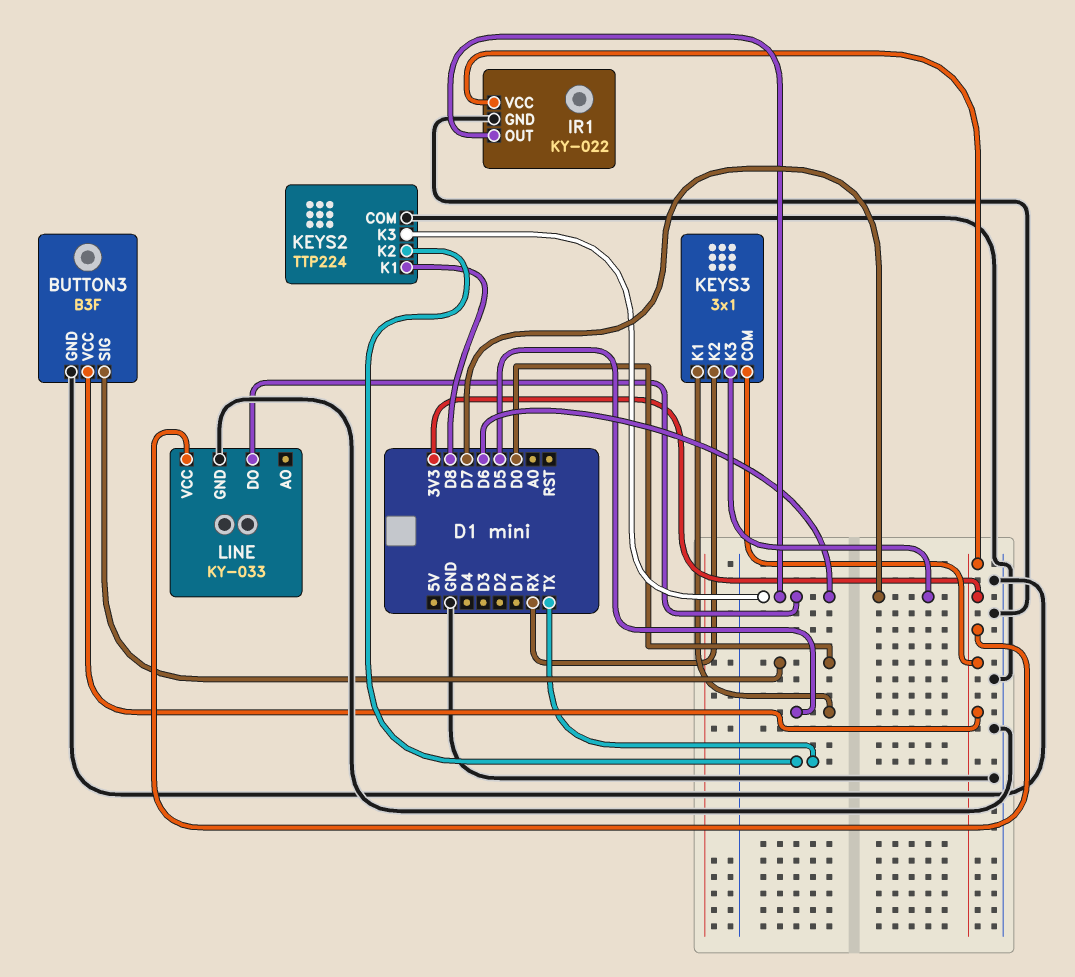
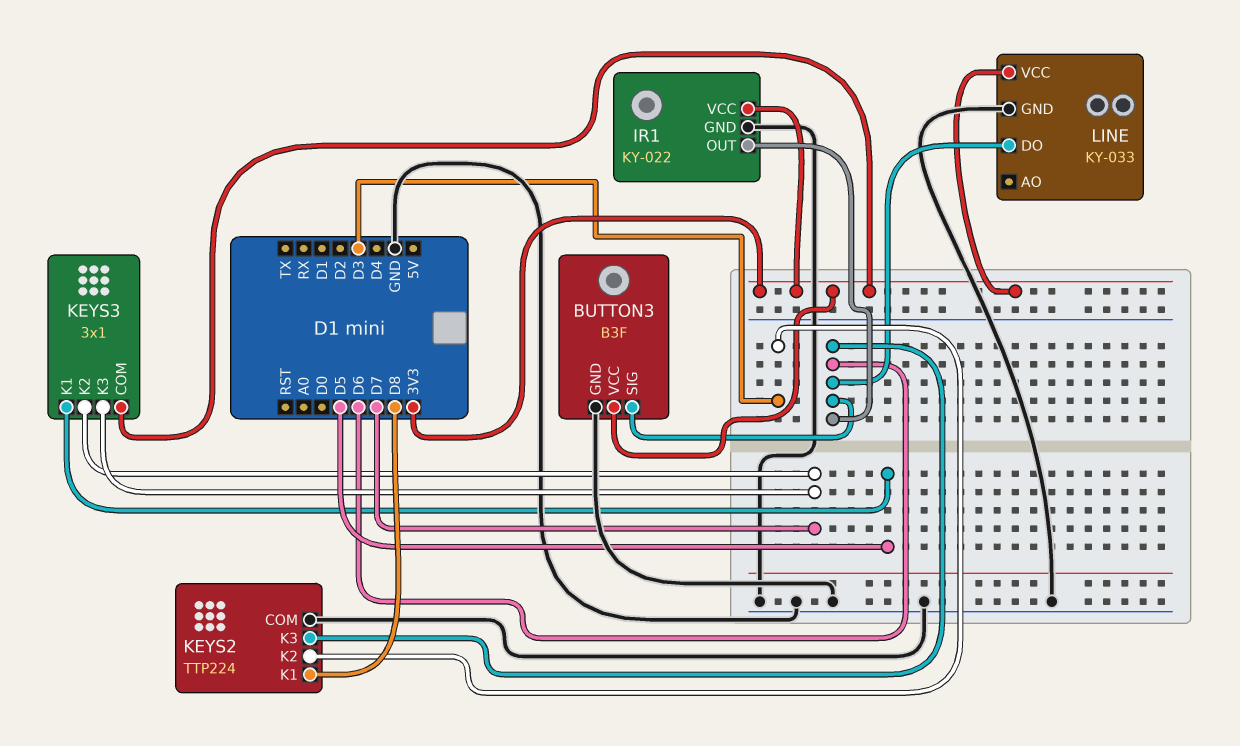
BUTTON3 pin SIG: D0 -> D6
KEYS2 pin K2: TX -> D3
KEYS3 pin K2: RX -> D7

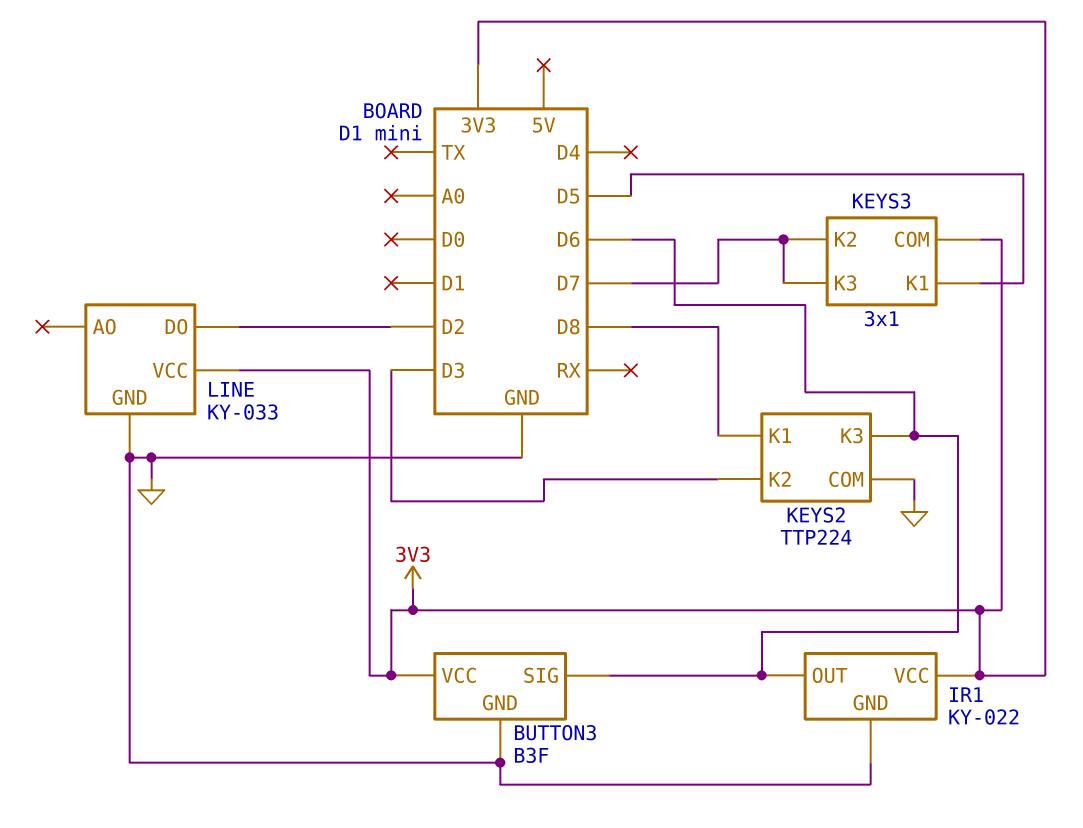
LINE pin DO: D6 -> D2

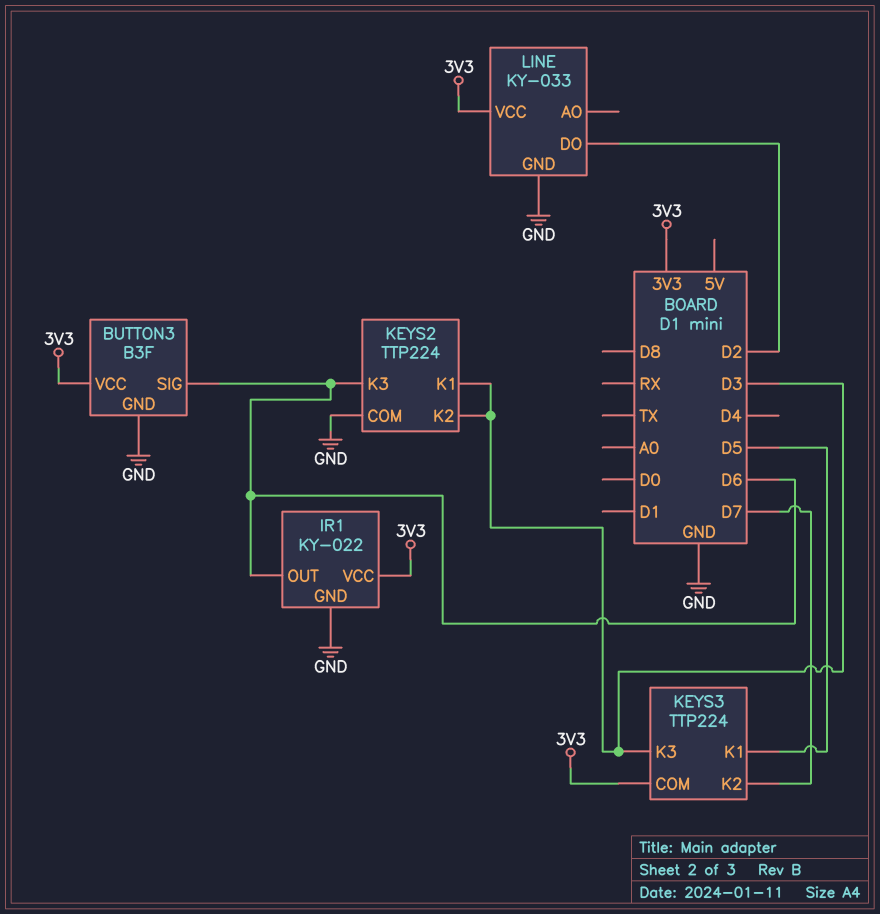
KEYS2 pin K1: D8 -> D3
KEYS3: 3x1 -> TTP224
KEYS3 pin K3: D7 -> D3

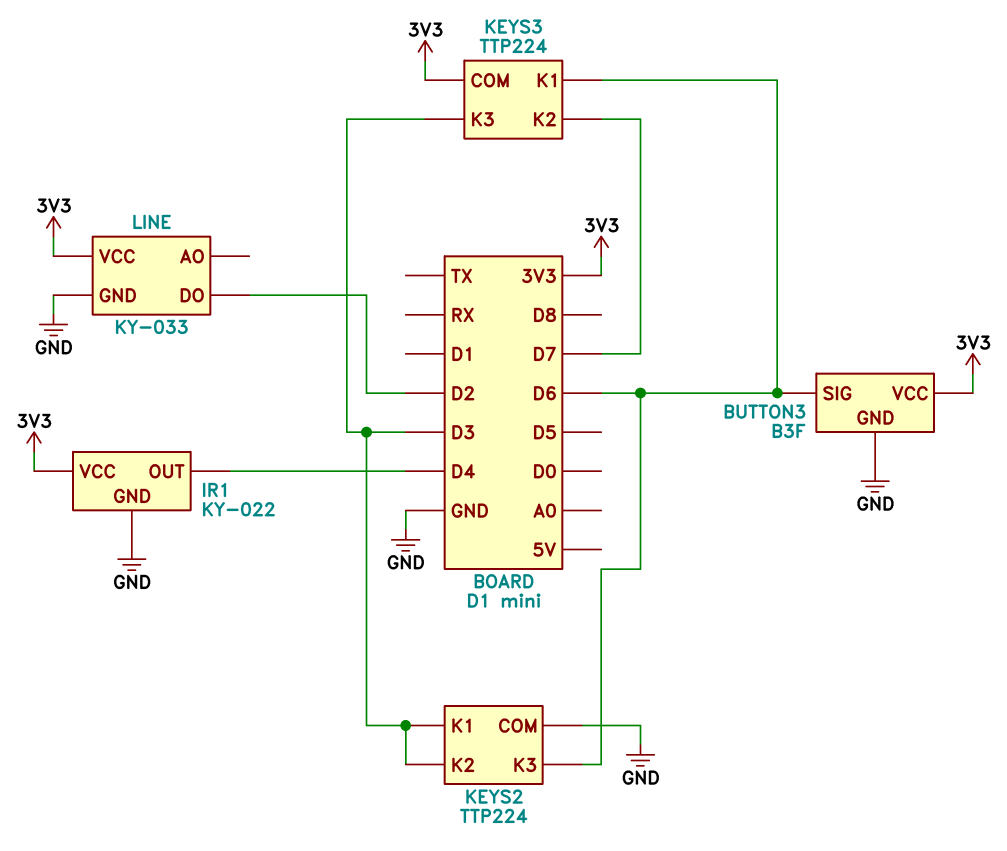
IR1 pin OUT: D6 -> D4
KEYS3 pin K1: D5 -> D6

